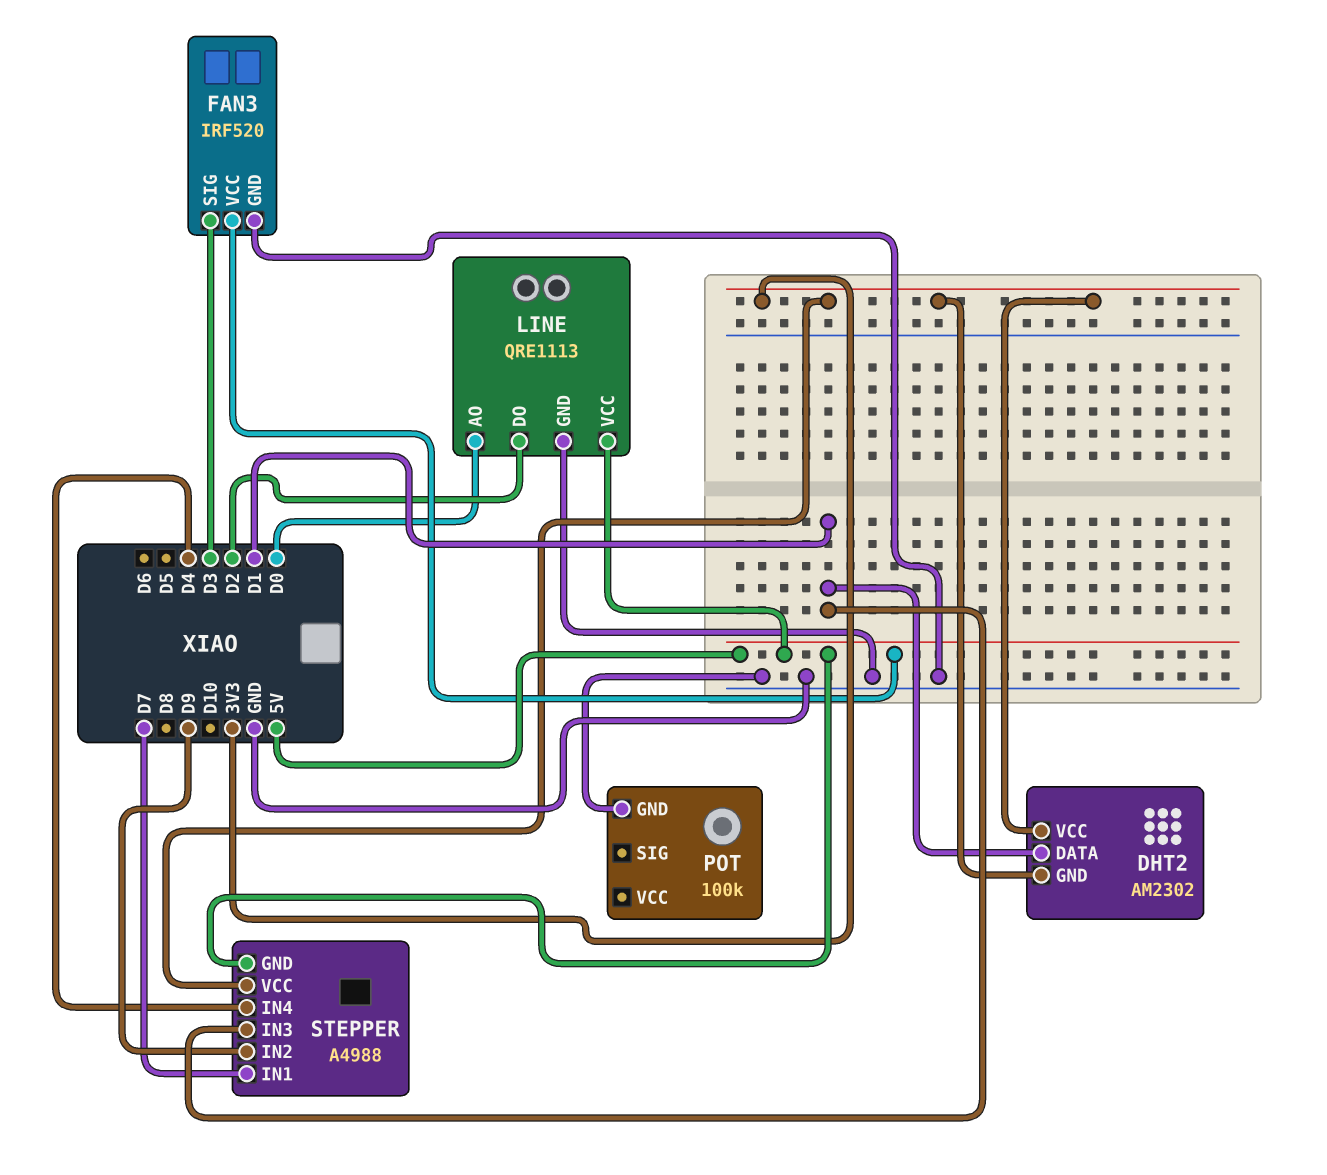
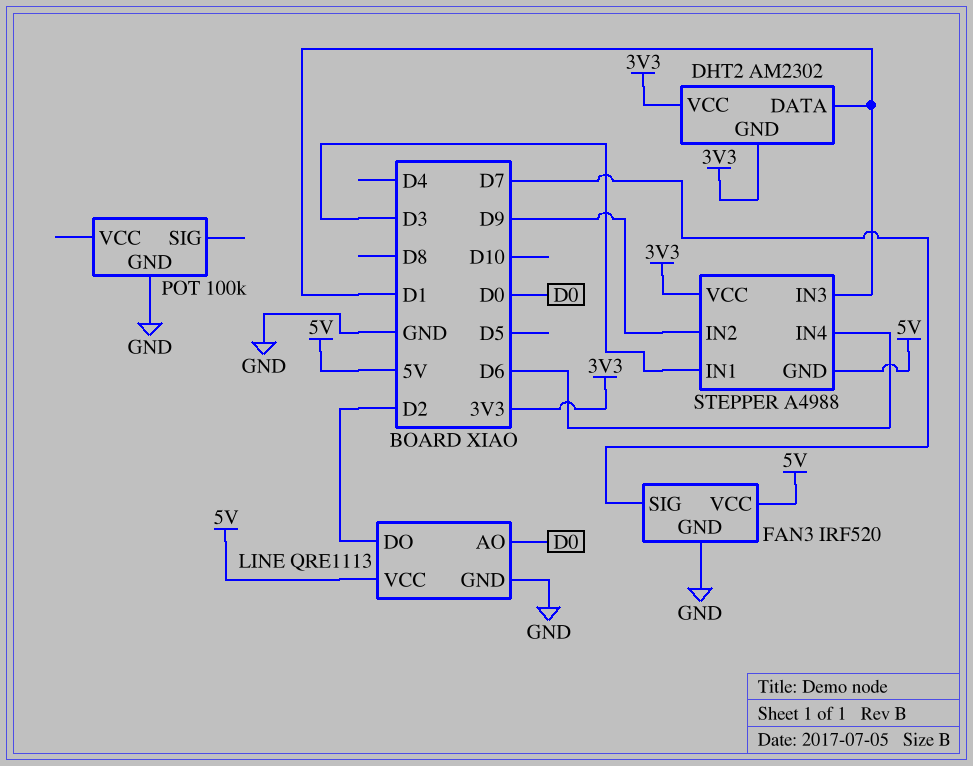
FAN3 pin SIG: D3 -> D7
STEPPER pin IN1: D7 -> D3
STEPPER pin IN4: D4 -> D6

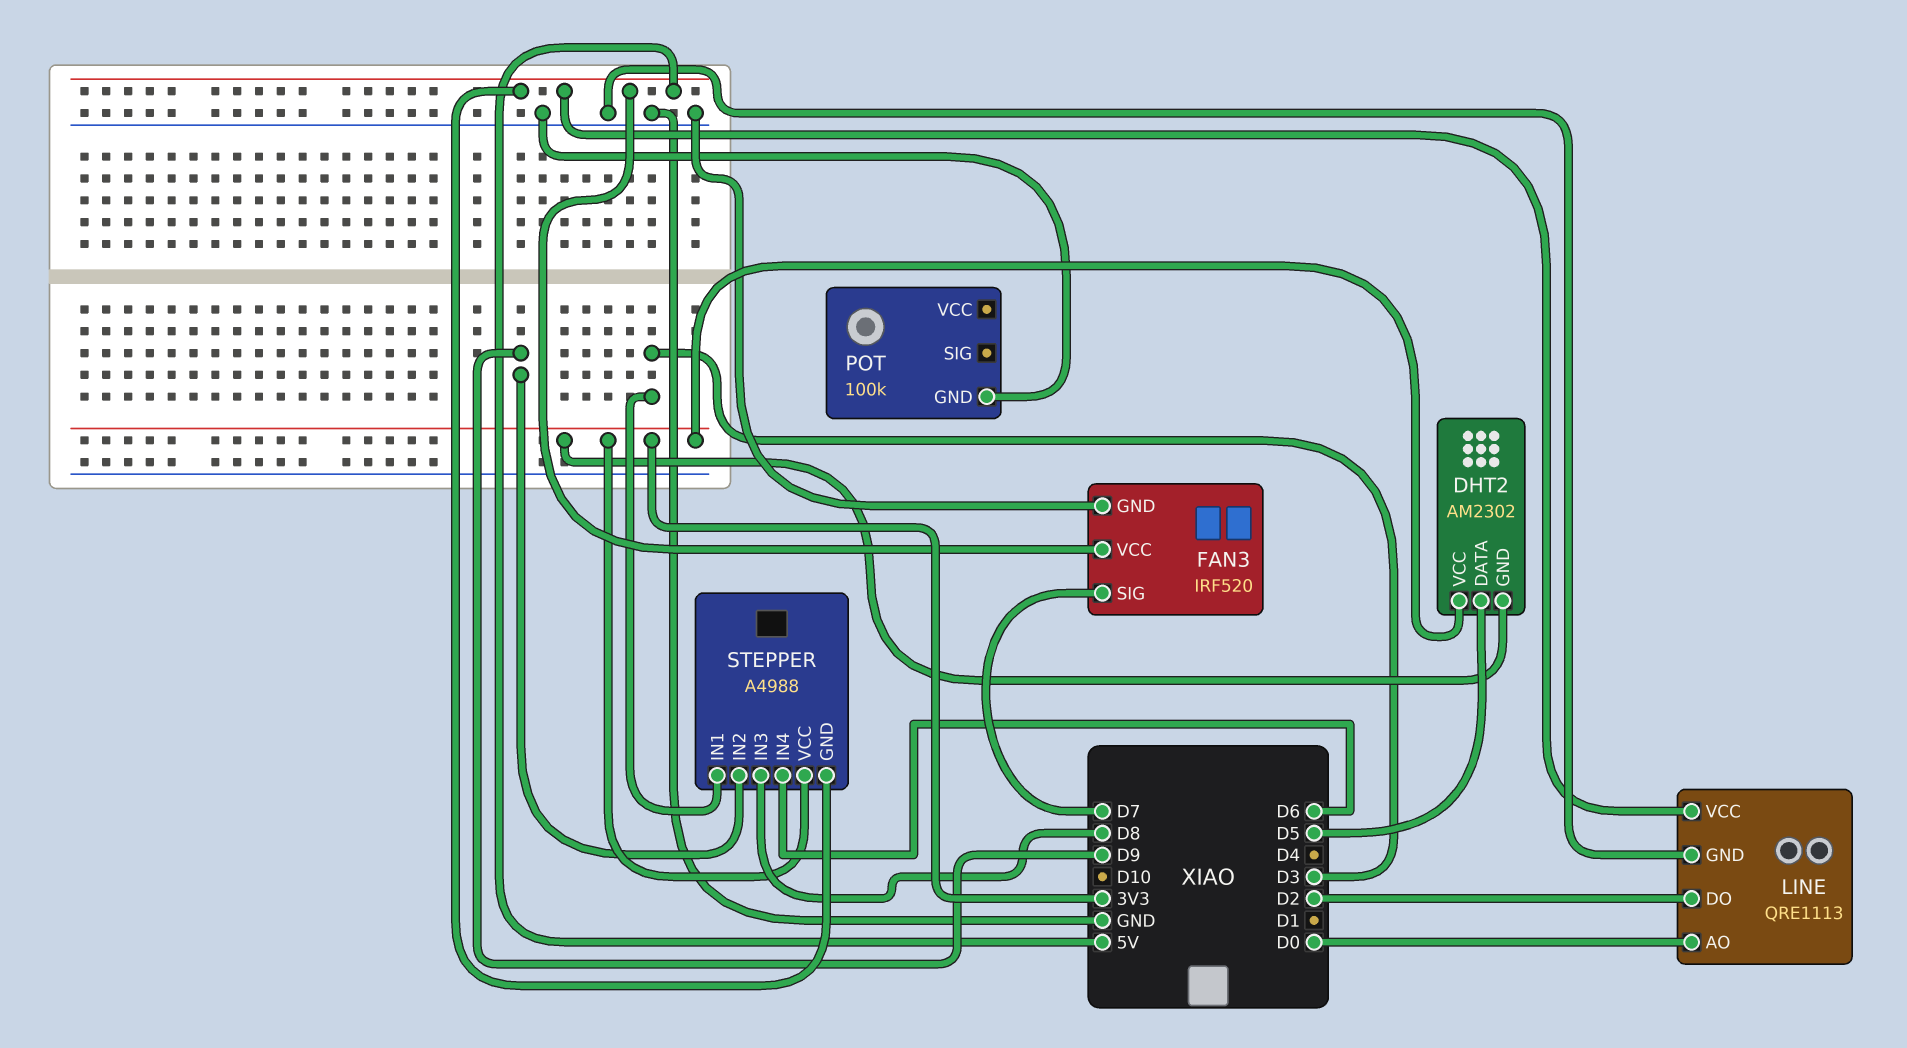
DHT2 pin DATA: D1 -> D5
STEPPER pin IN3: D1 -> D8

